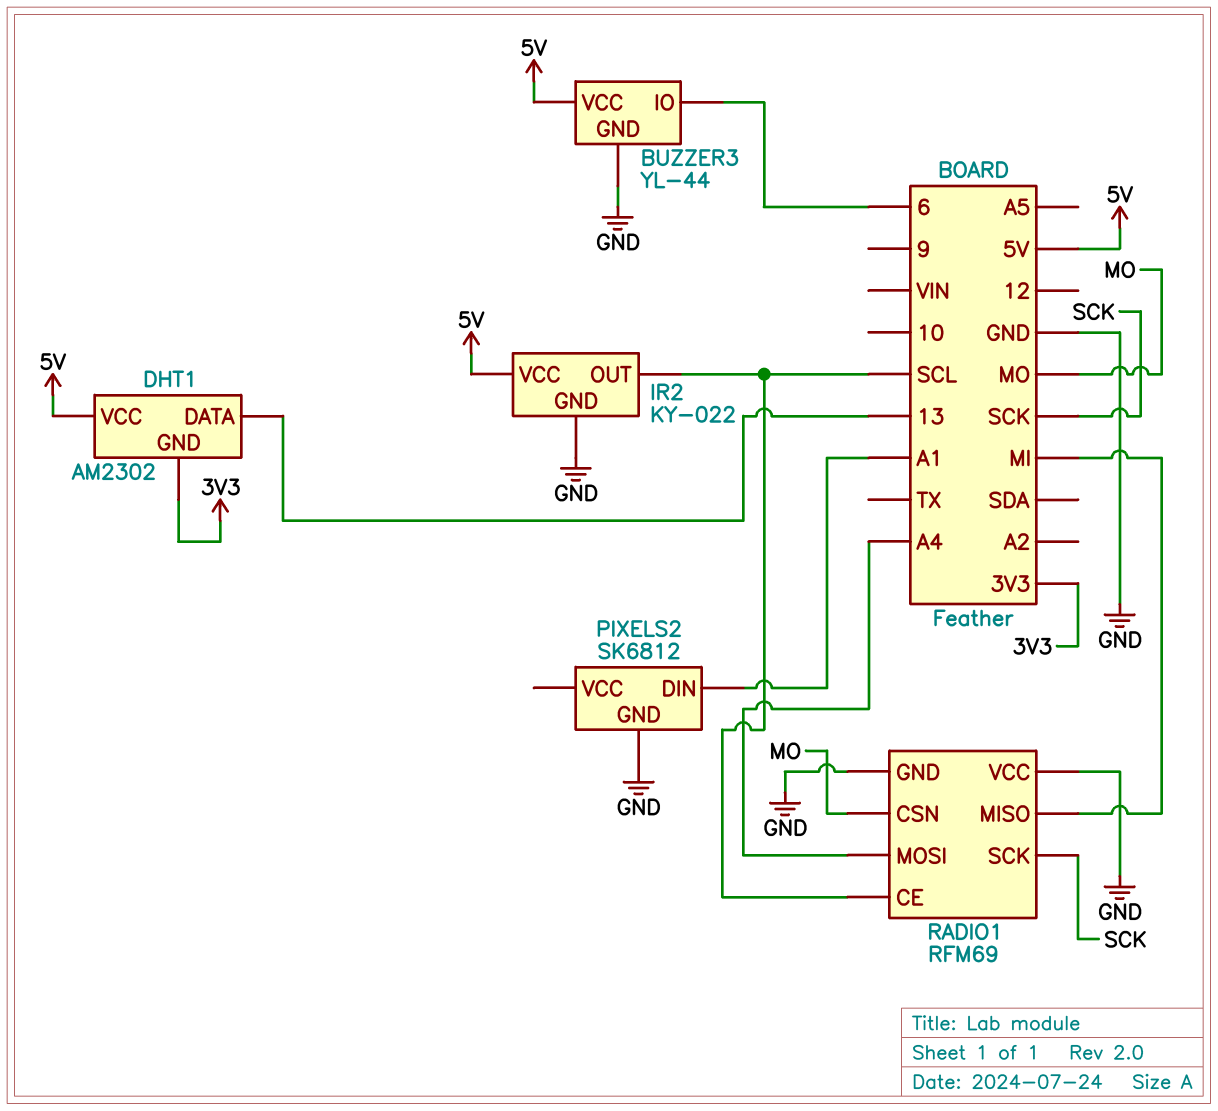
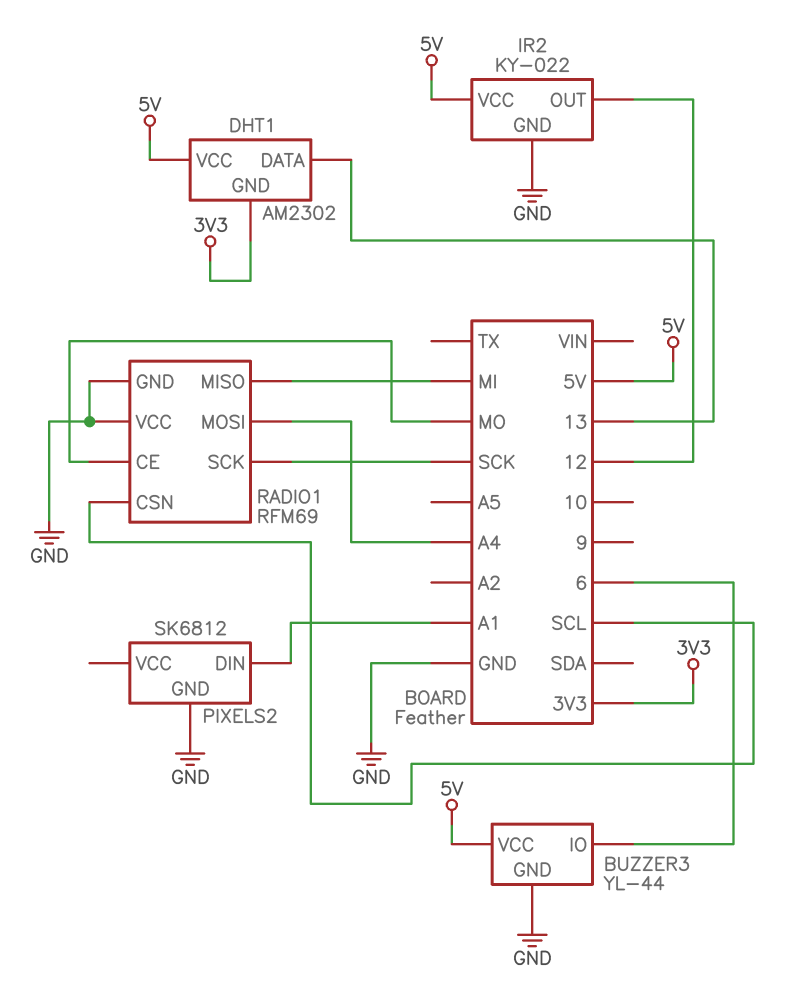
IR2 pin OUT: SCL -> 12
RADIO1 pin CE: SCL -> MO
RADIO1 pin CSN: MO -> SCL

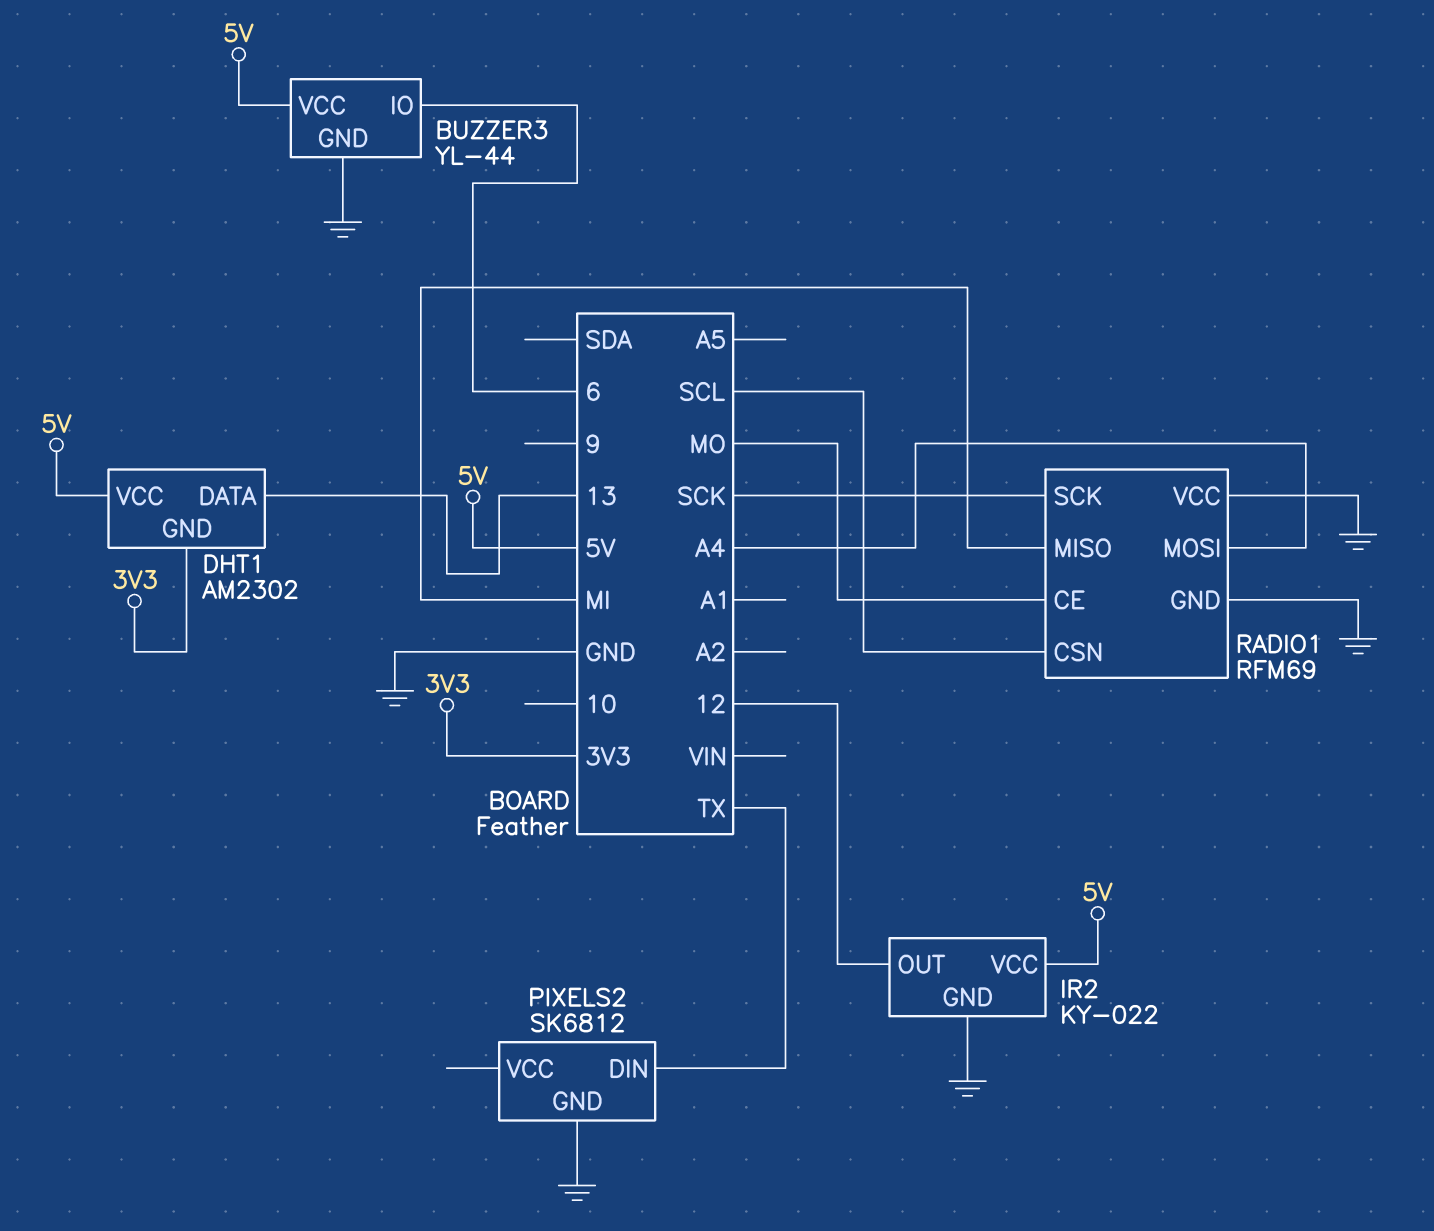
PIXELS2 pin DIN: A1 -> TX

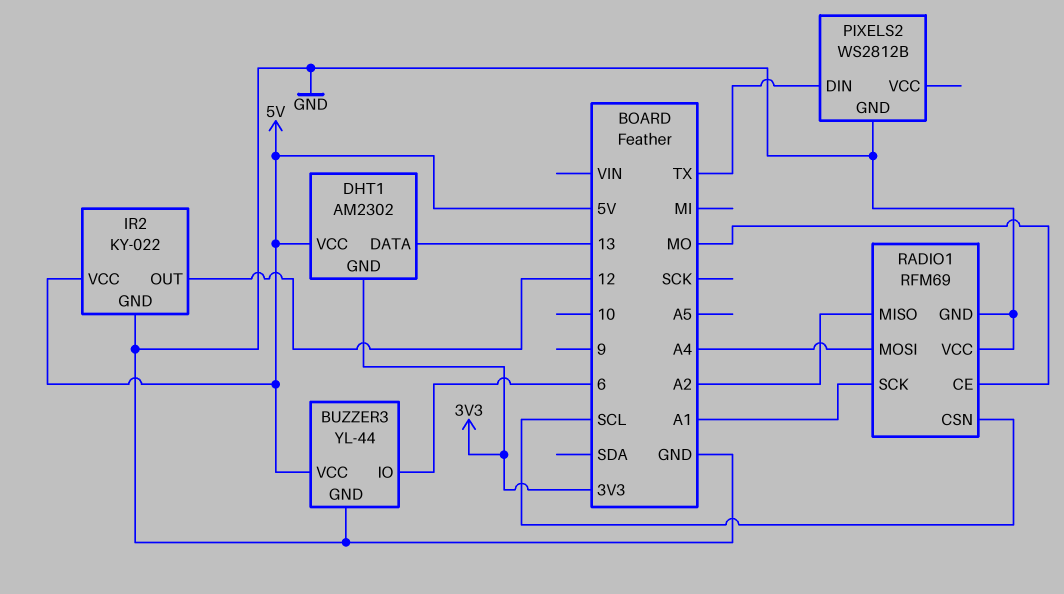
PIXELS2: SK6812 -> WS2812B
RADIO1 pin MISO: MI -> A2
RADIO1 pin SCK: SCK -> A1

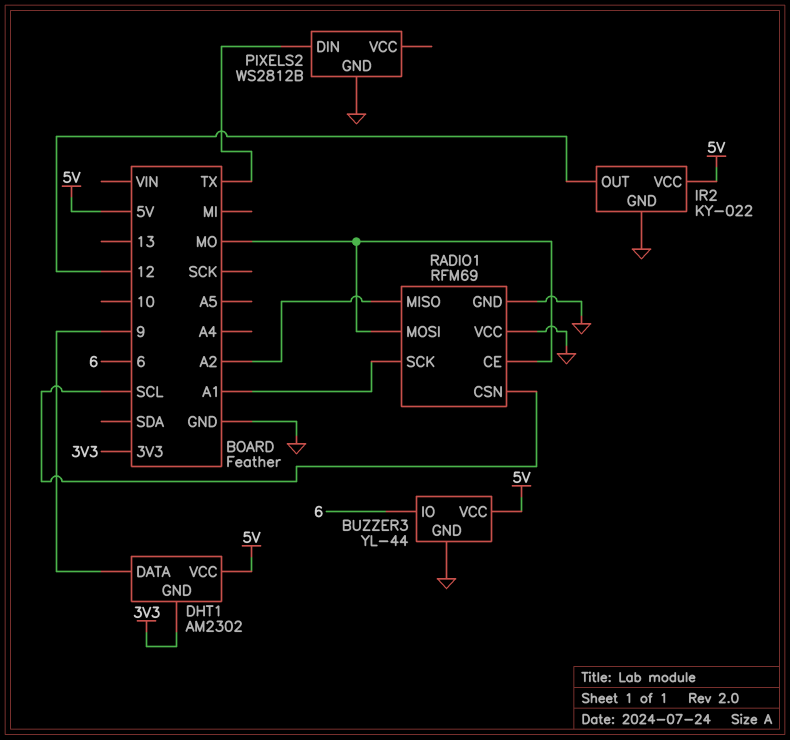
DHT1 pin DATA: 13 -> 9
RADIO1 pin MOSI: A4 -> MO

